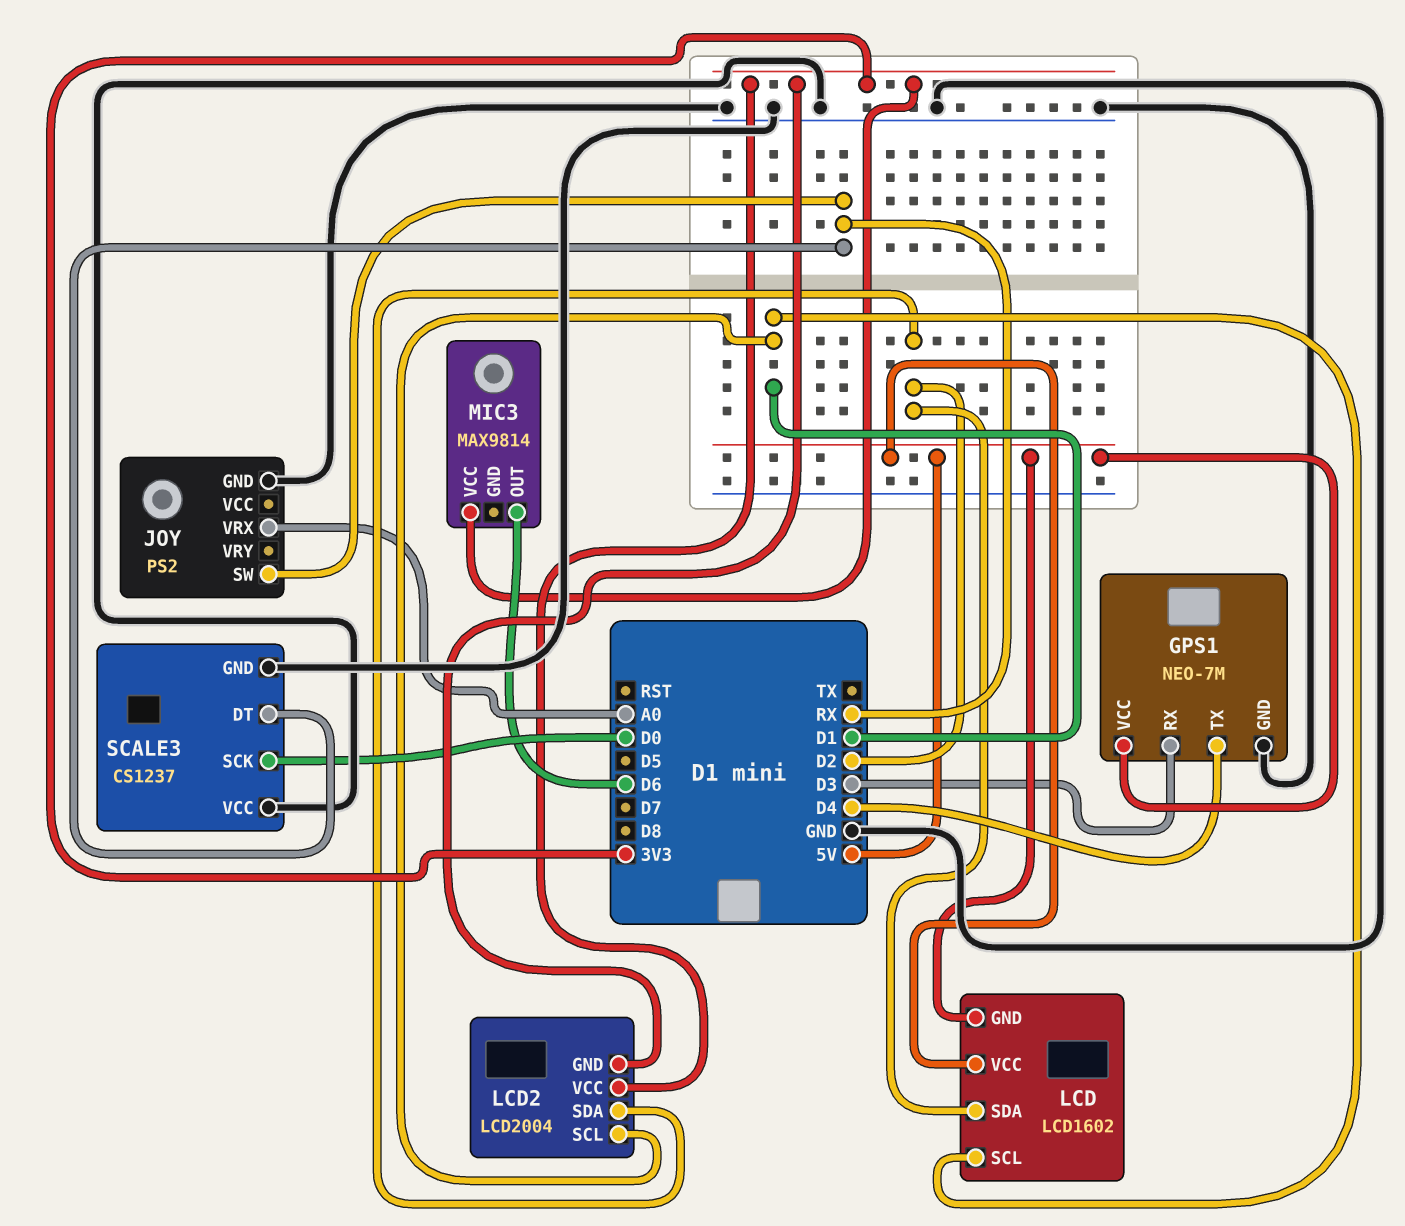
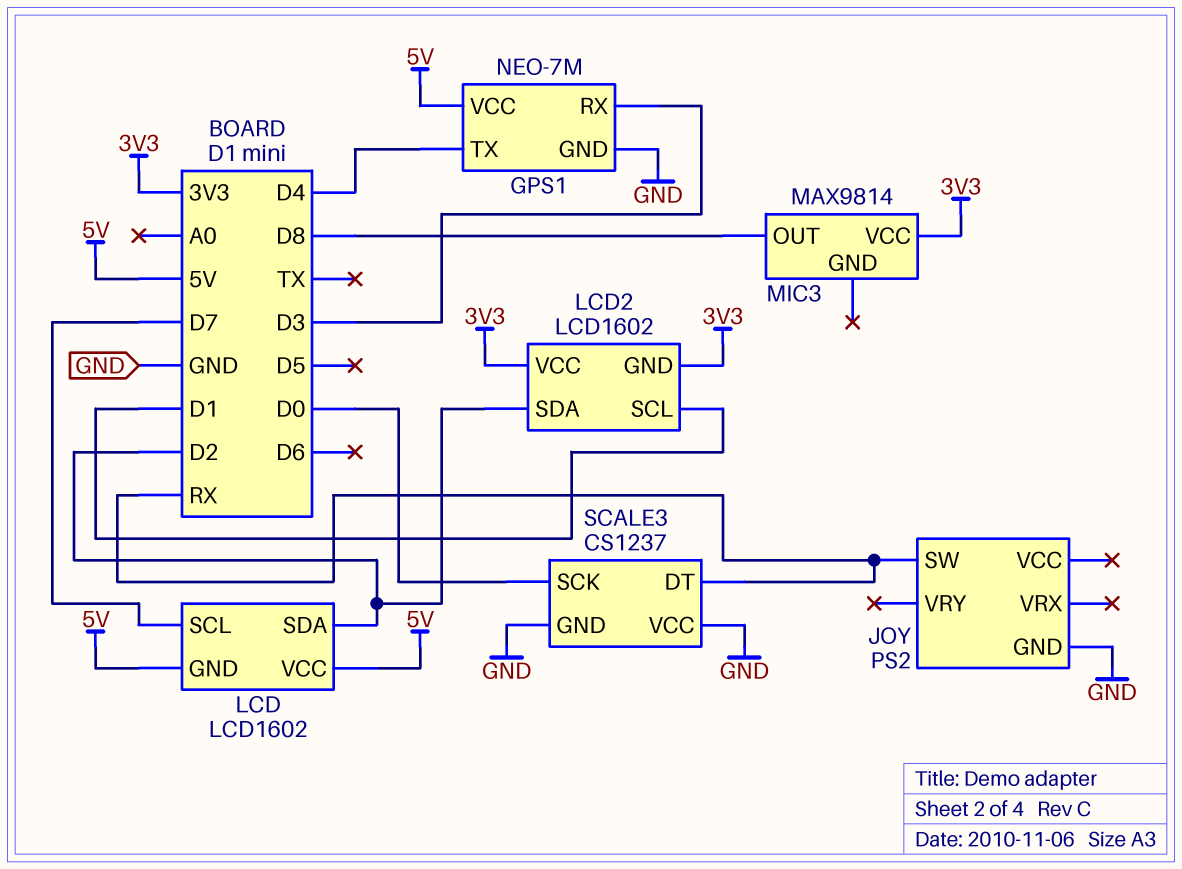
JOY pin VRX: A0 -> none
LCD pin SCL: D1 -> D7
LCD2: LCD2004 -> LCD1602
MIC3 pin OUT: D6 -> D8

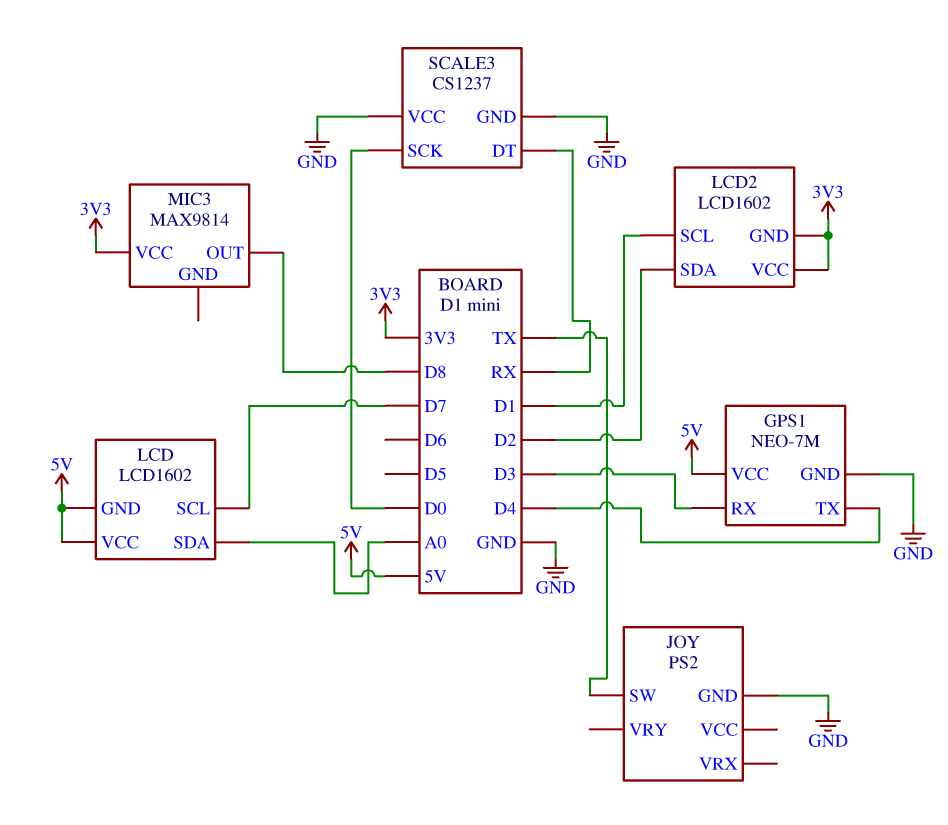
JOY pin SW: RX -> TX
LCD pin SDA: D2 -> A0

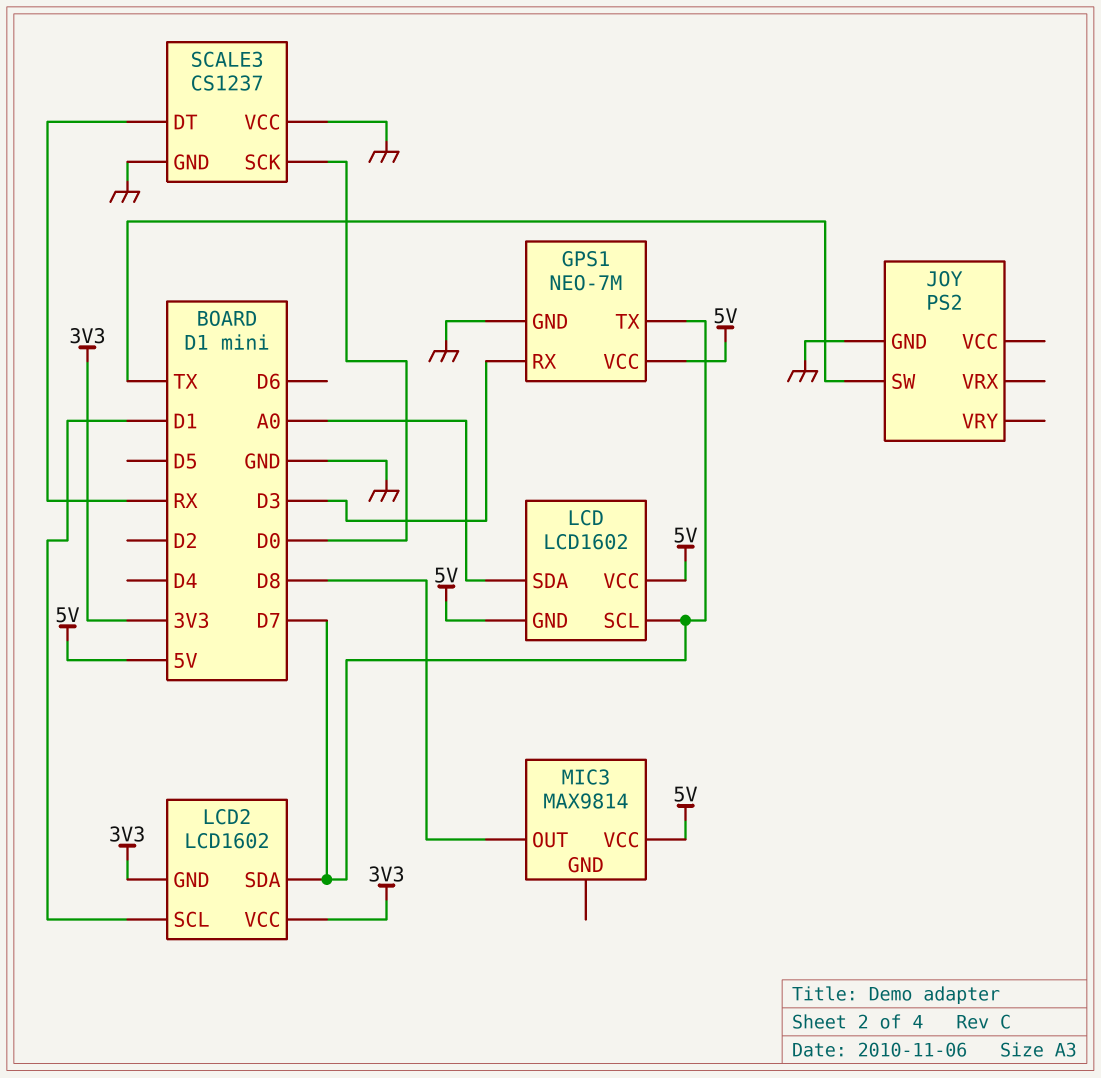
GPS1 pin TX: D4 -> D7
LCD2 pin SDA: D2 -> D7
MIC3 pin VCC: 3V3 -> 5V

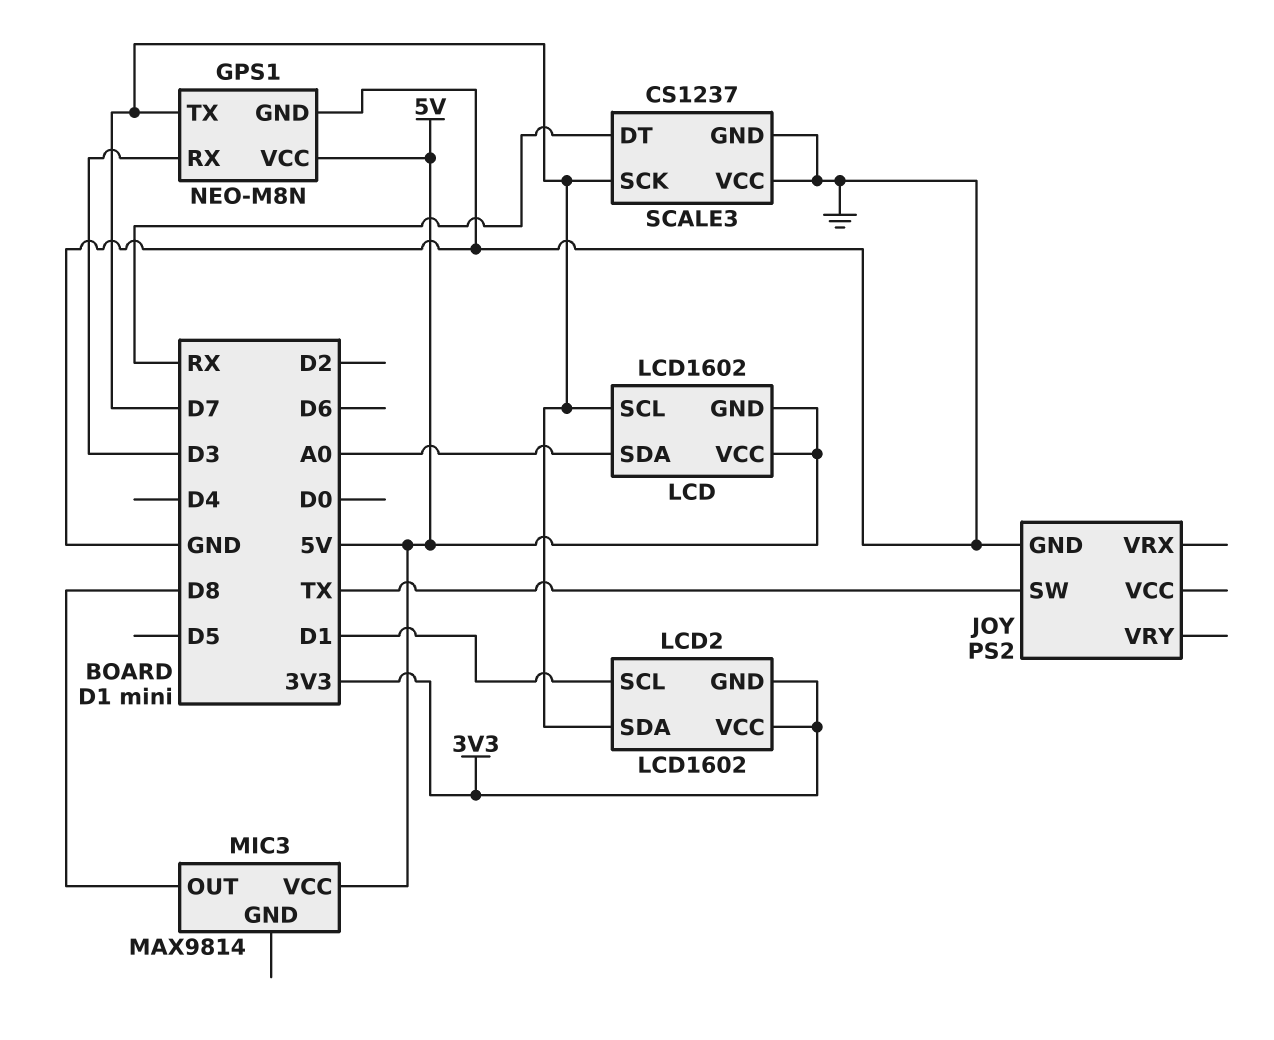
GPS1: NEO-7M -> NEO-M8N
SCALE3 pin SCK: D0 -> D7

